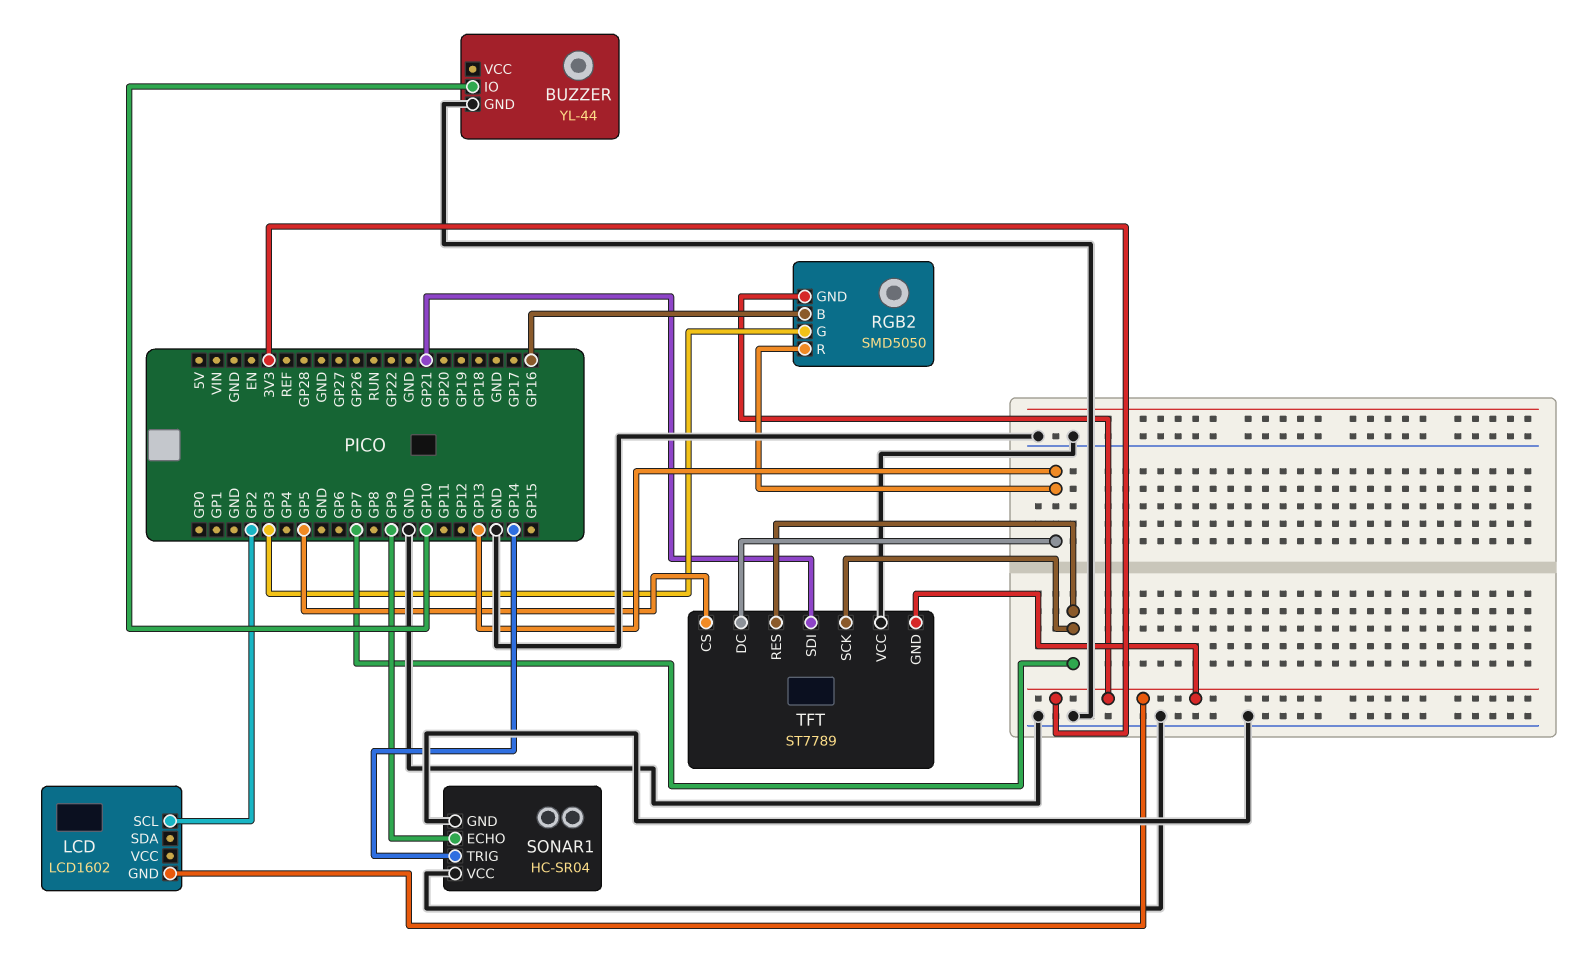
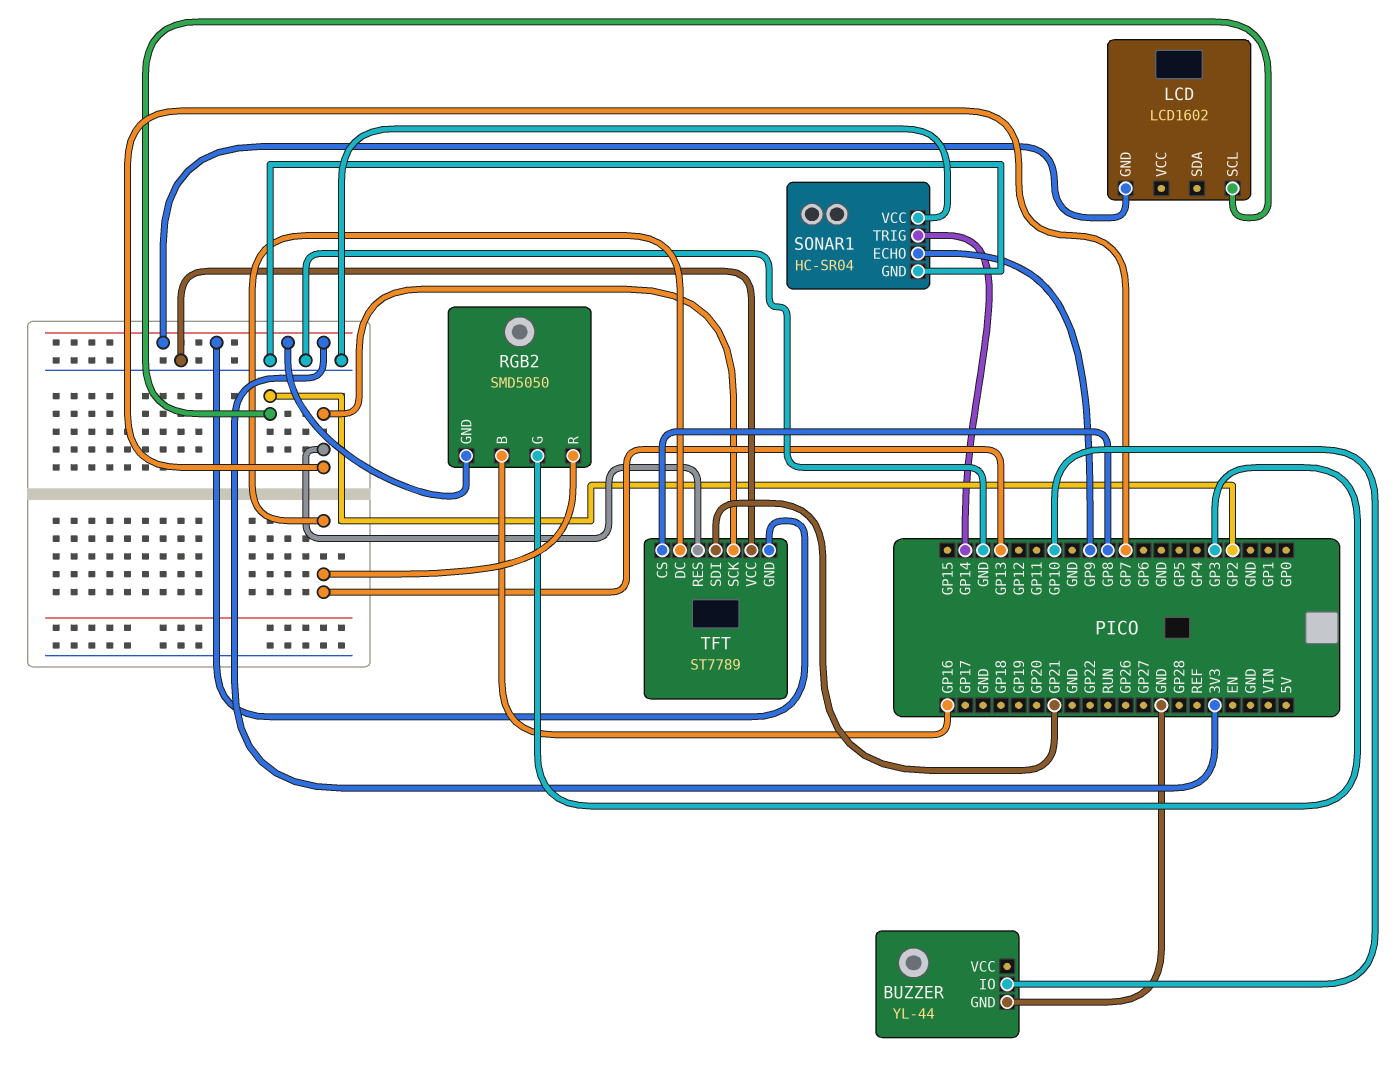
TFT pin CS: GP5 -> GP8

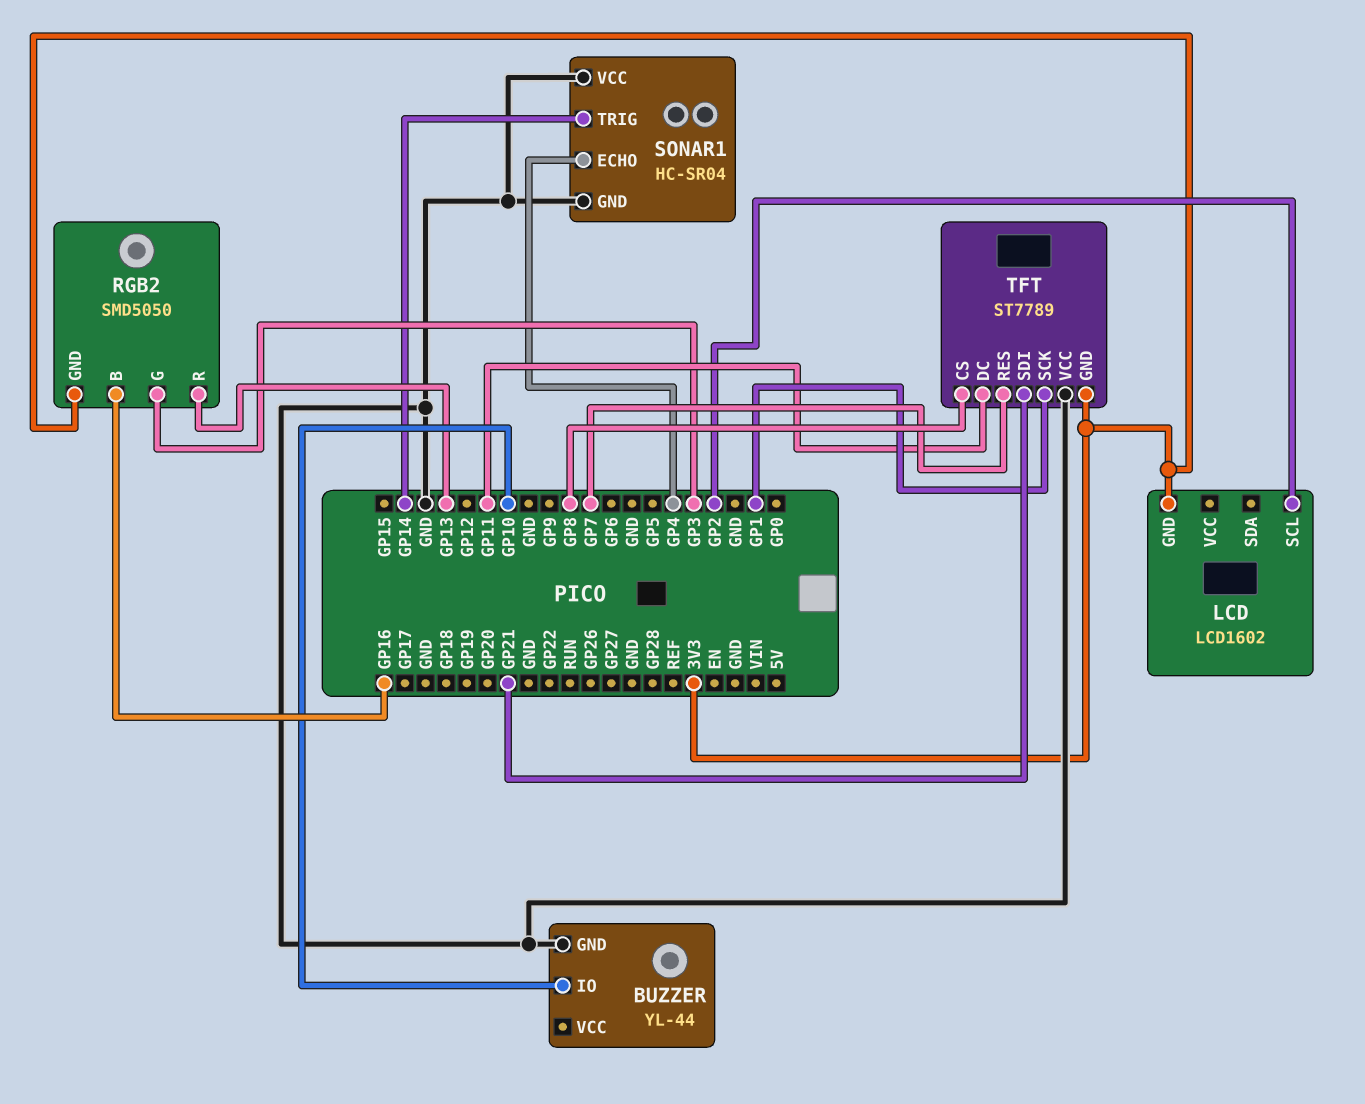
SONAR1 pin ECHO: GP9 -> GP4
TFT pin DC: GP13 -> GP11
TFT pin SCK: GP7 -> GP1

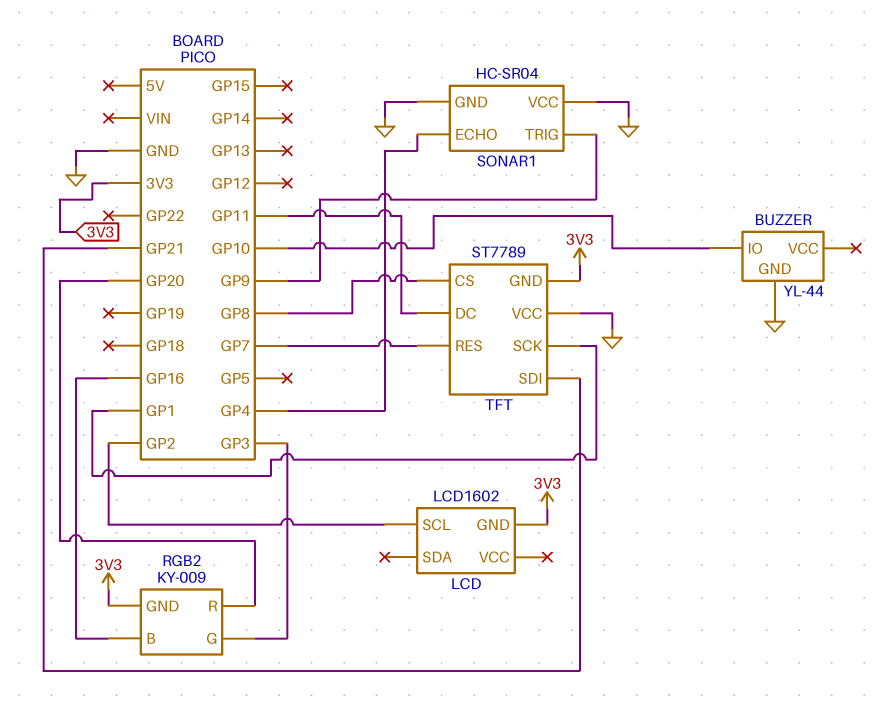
RGB2: SMD5050 -> KY-009
RGB2 pin R: GP13 -> GP20
SONAR1 pin TRIG: GP14 -> GP9

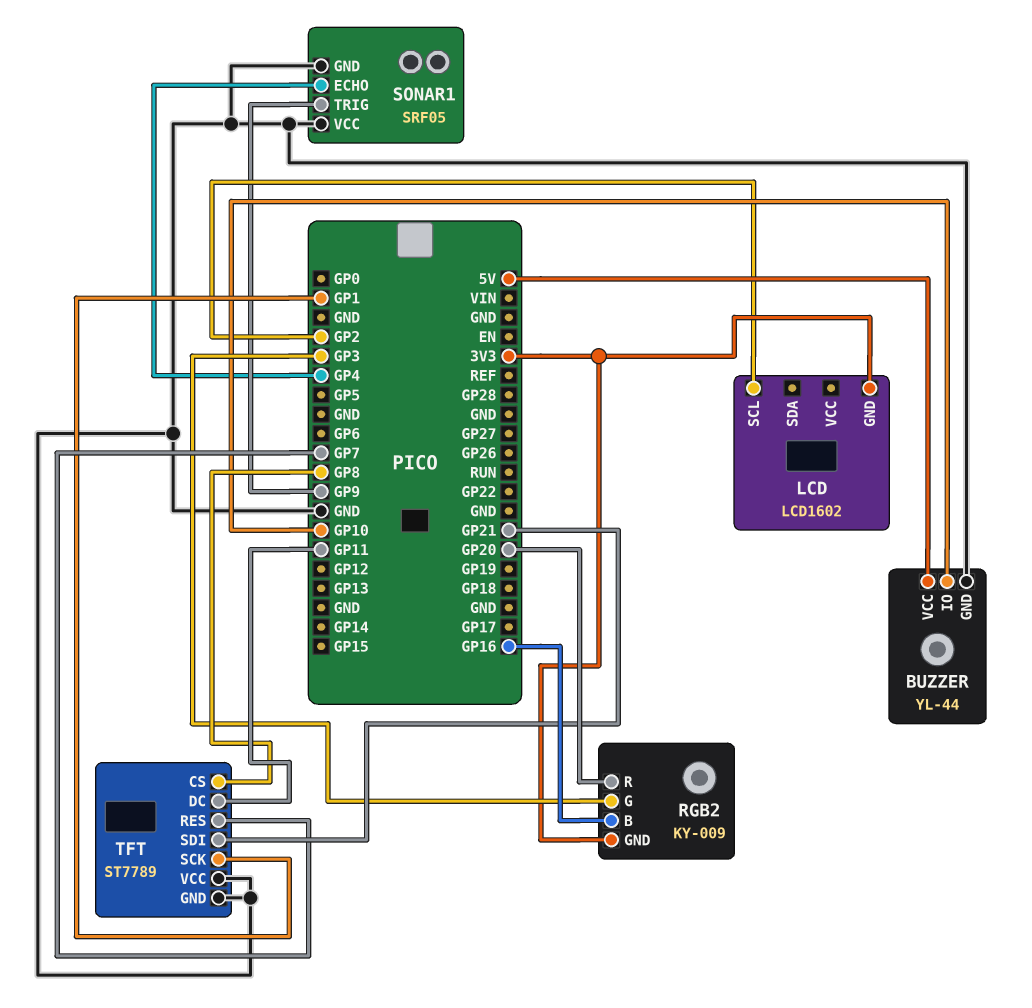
BUZZER pin VCC: none -> 5V
SONAR1: HC-SR04 -> SRF05
TFT pin GND: 3V3 -> GND

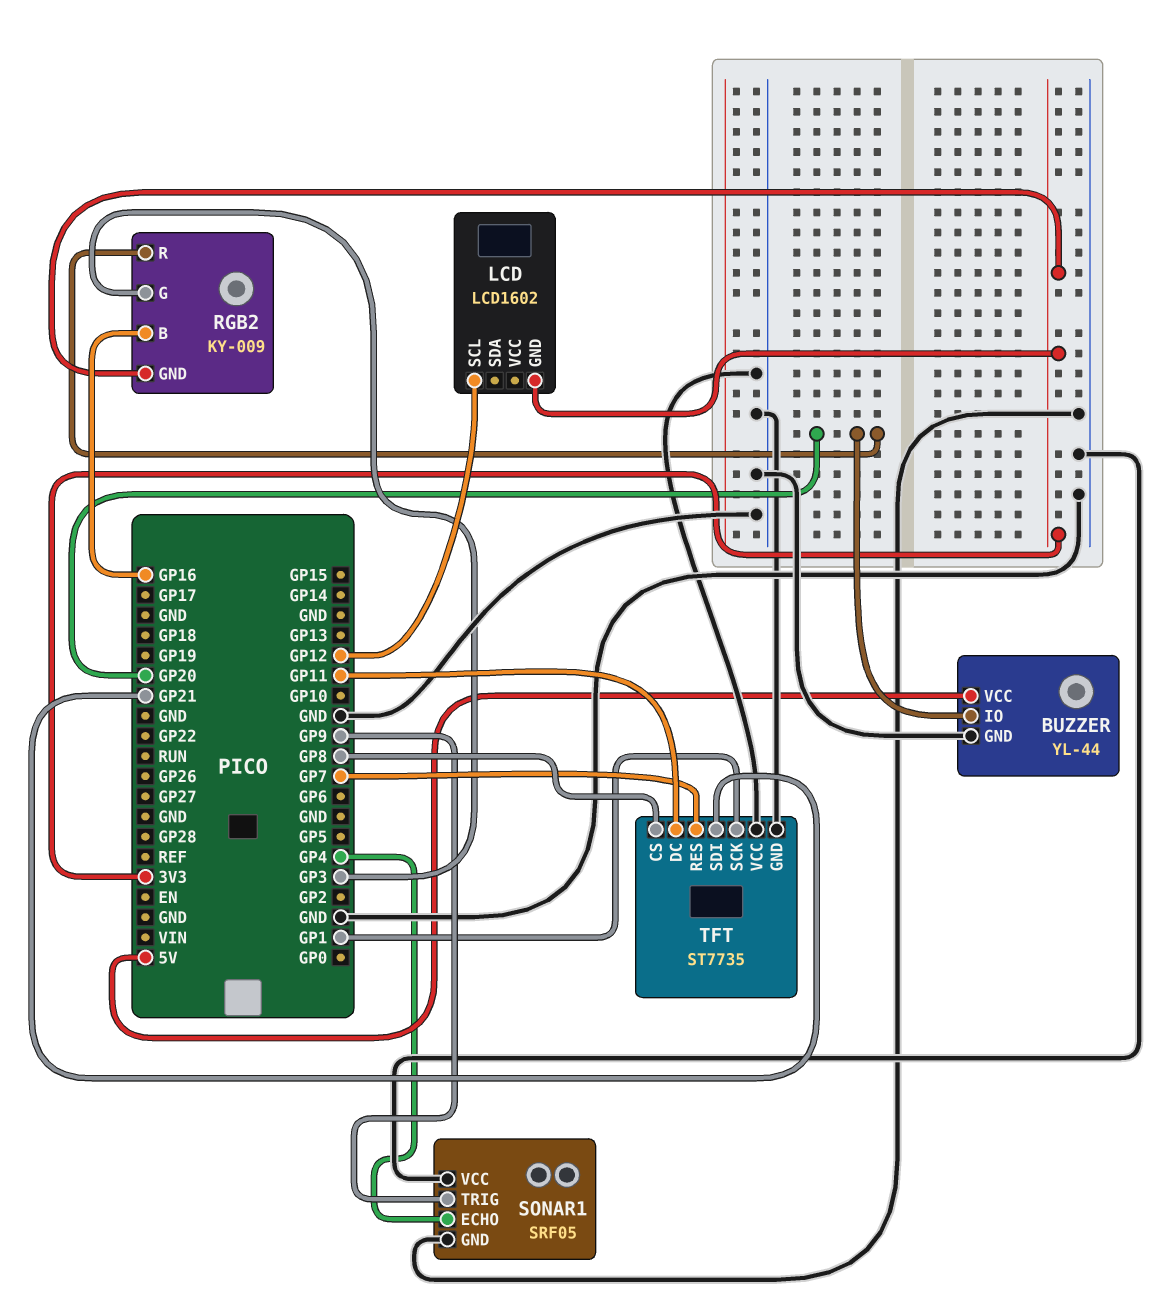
BUZZER pin IO: GP10 -> GP20
LCD pin SCL: GP2 -> GP12
TFT: ST7789 -> ST7735

